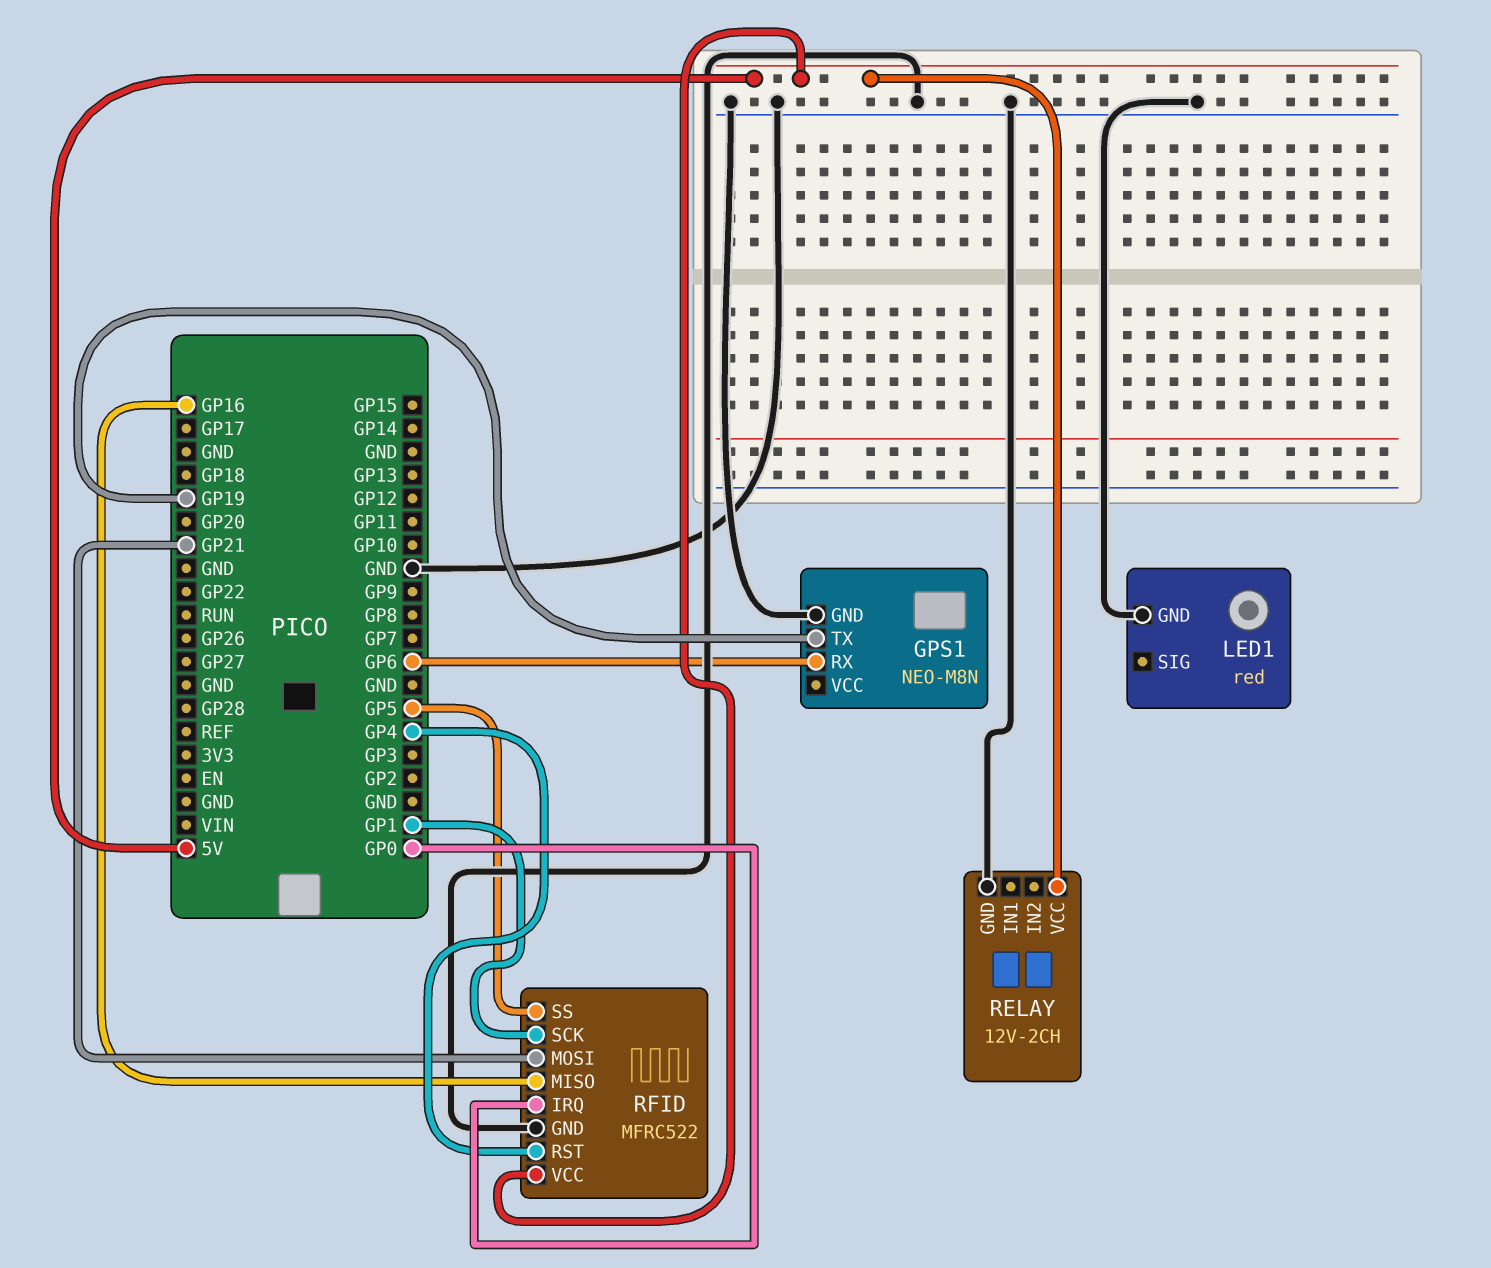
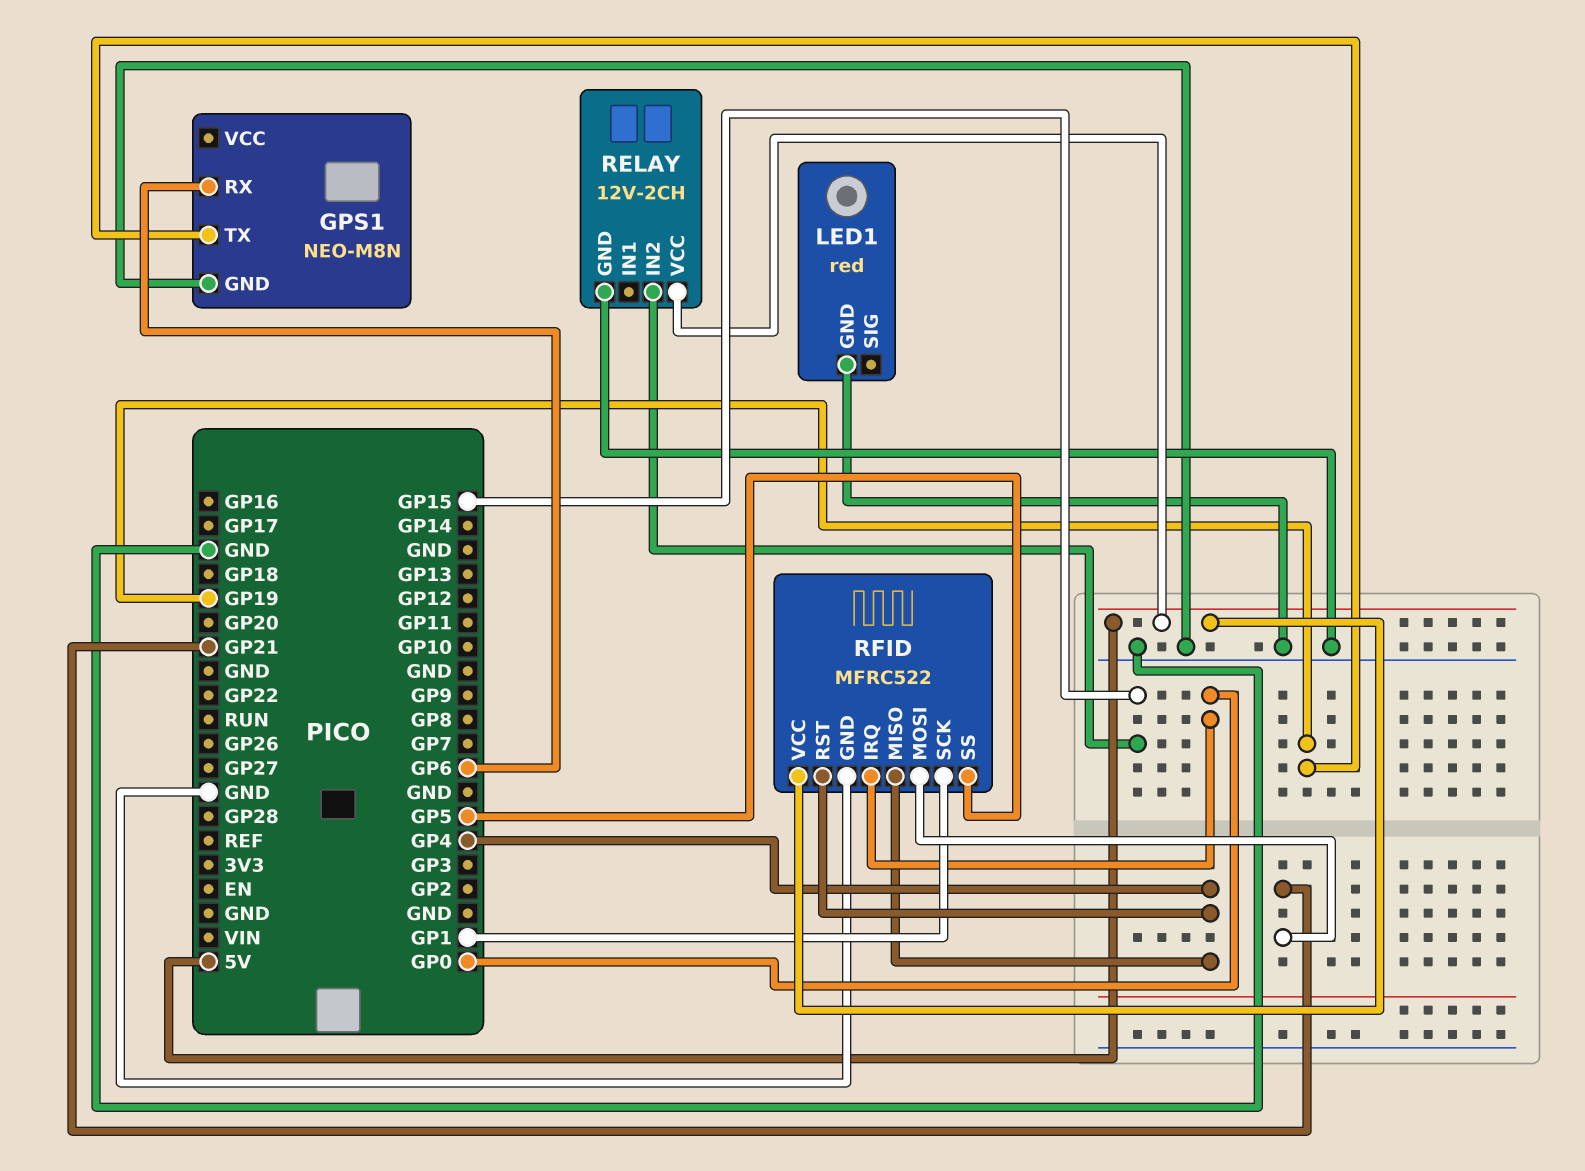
RELAY pin IN2: none -> GP15
RFID pin MISO: GP16 -> GP4

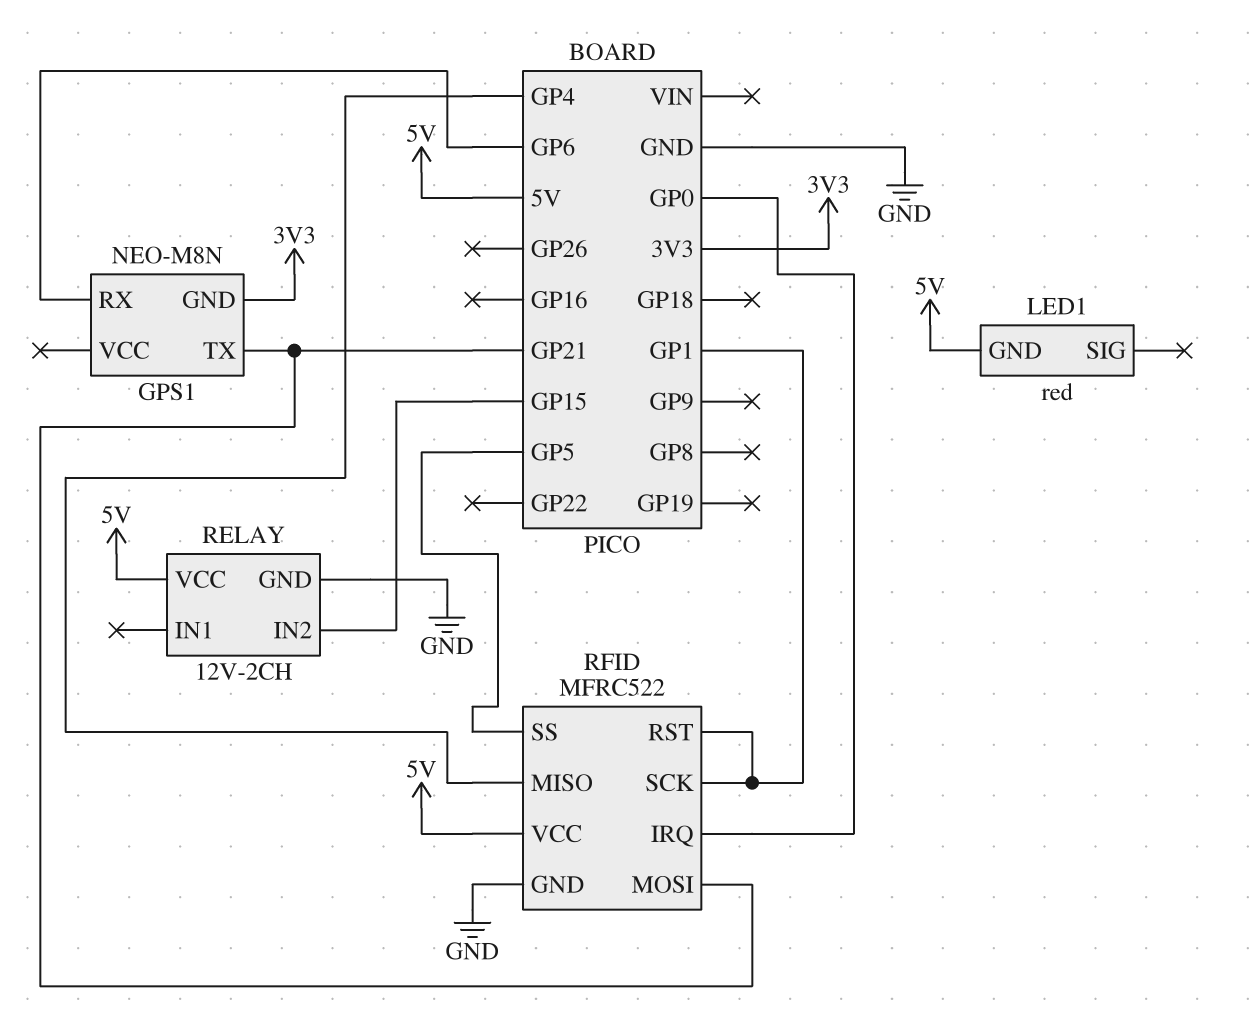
GPS1 pin GND: GND -> 3V3
GPS1 pin TX: GP19 -> GP21
LED1 pin GND: GND -> 5V
RFID pin RST: GP4 -> GP1

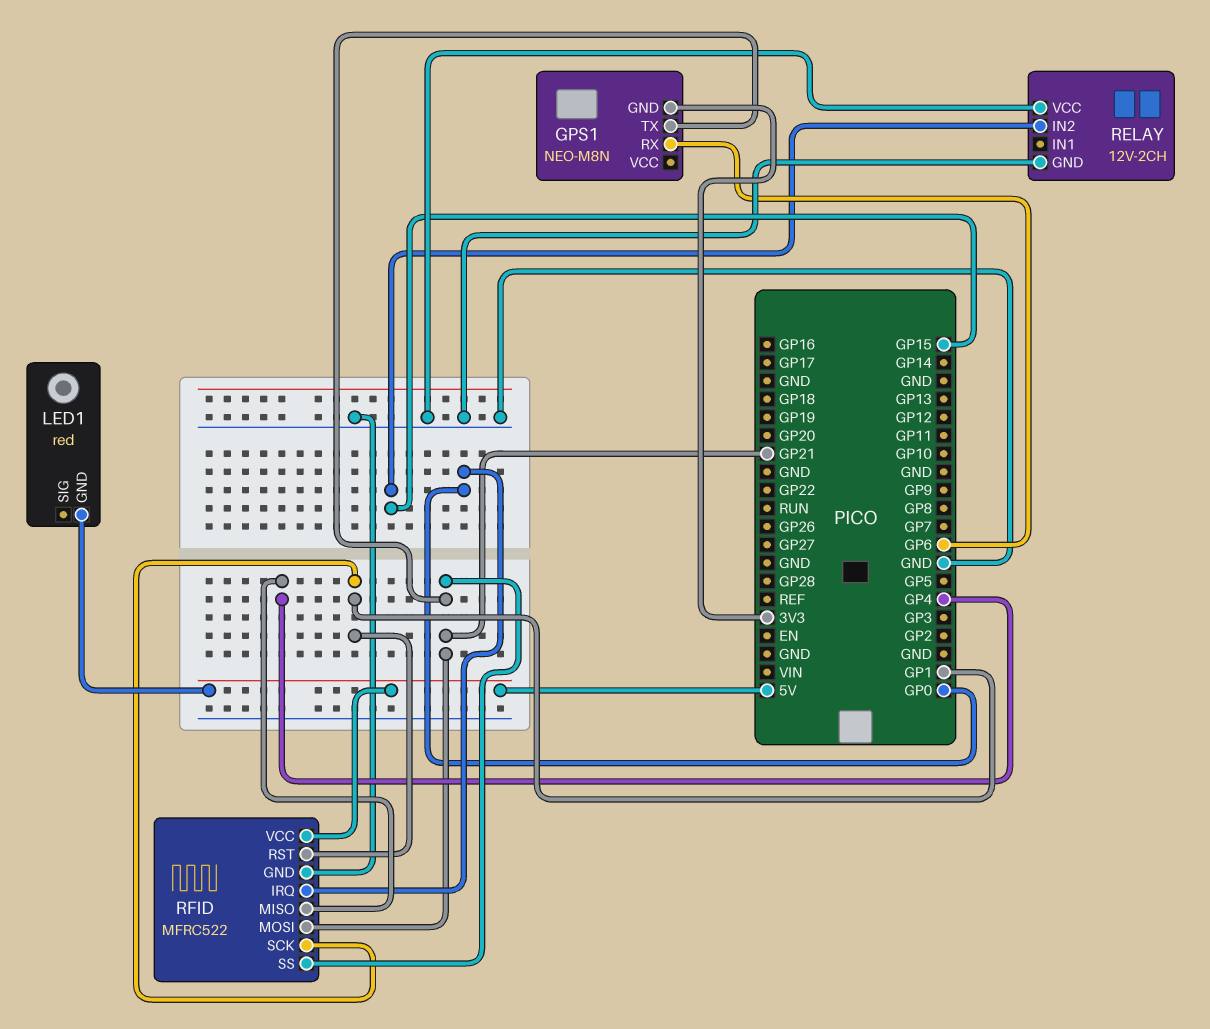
RELAY pin VCC: 5V -> GND
RFID pin SS: GP5 -> GP21

